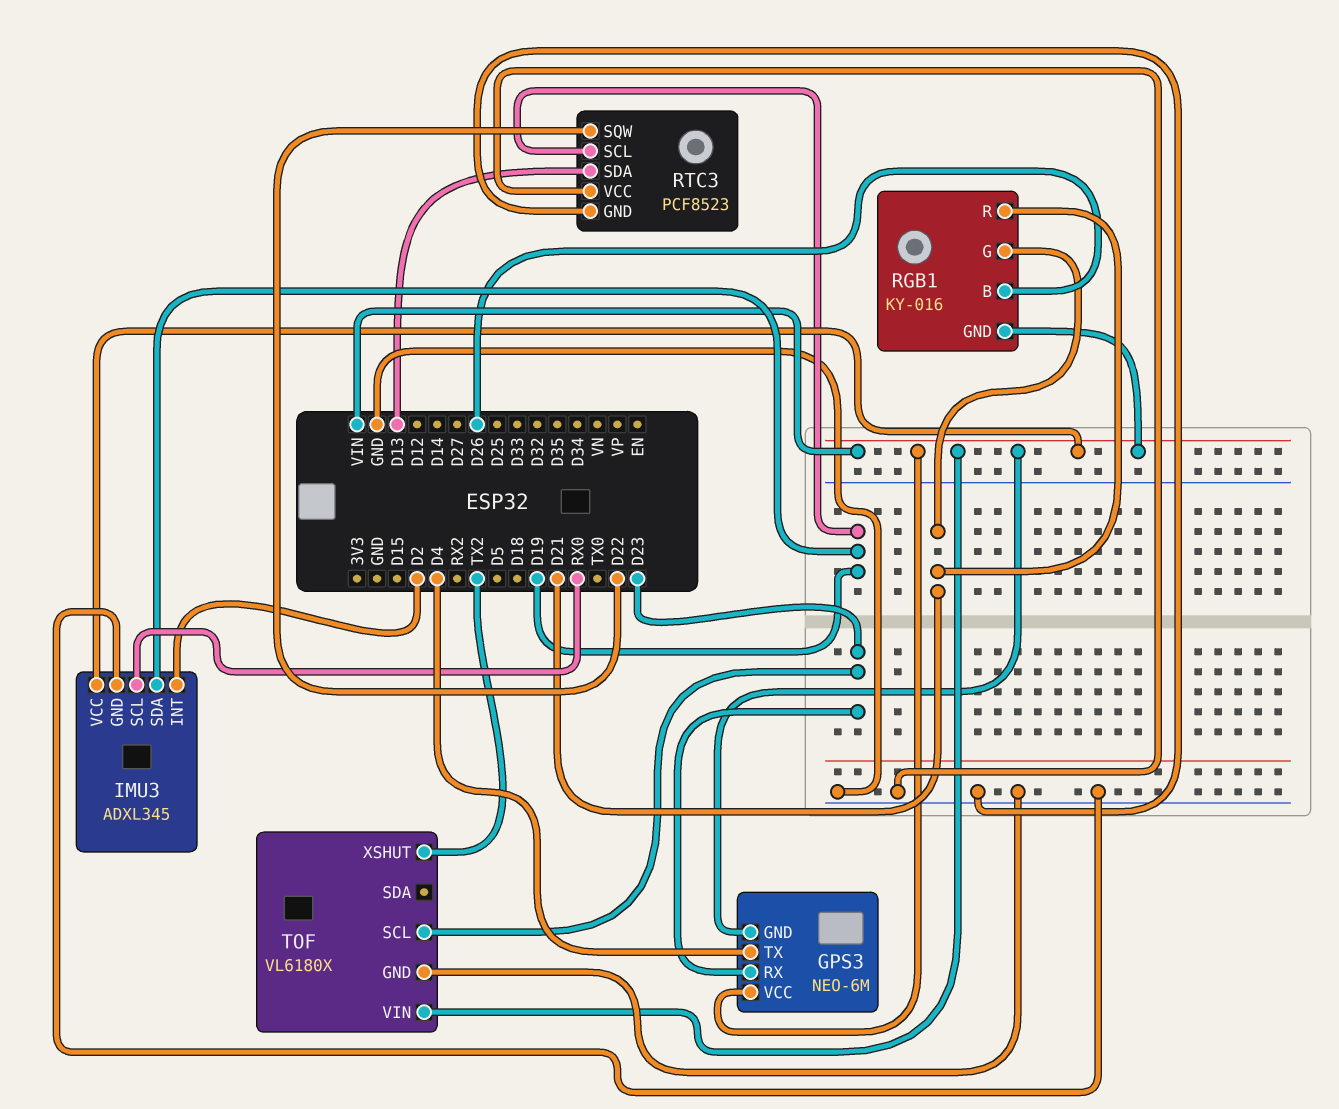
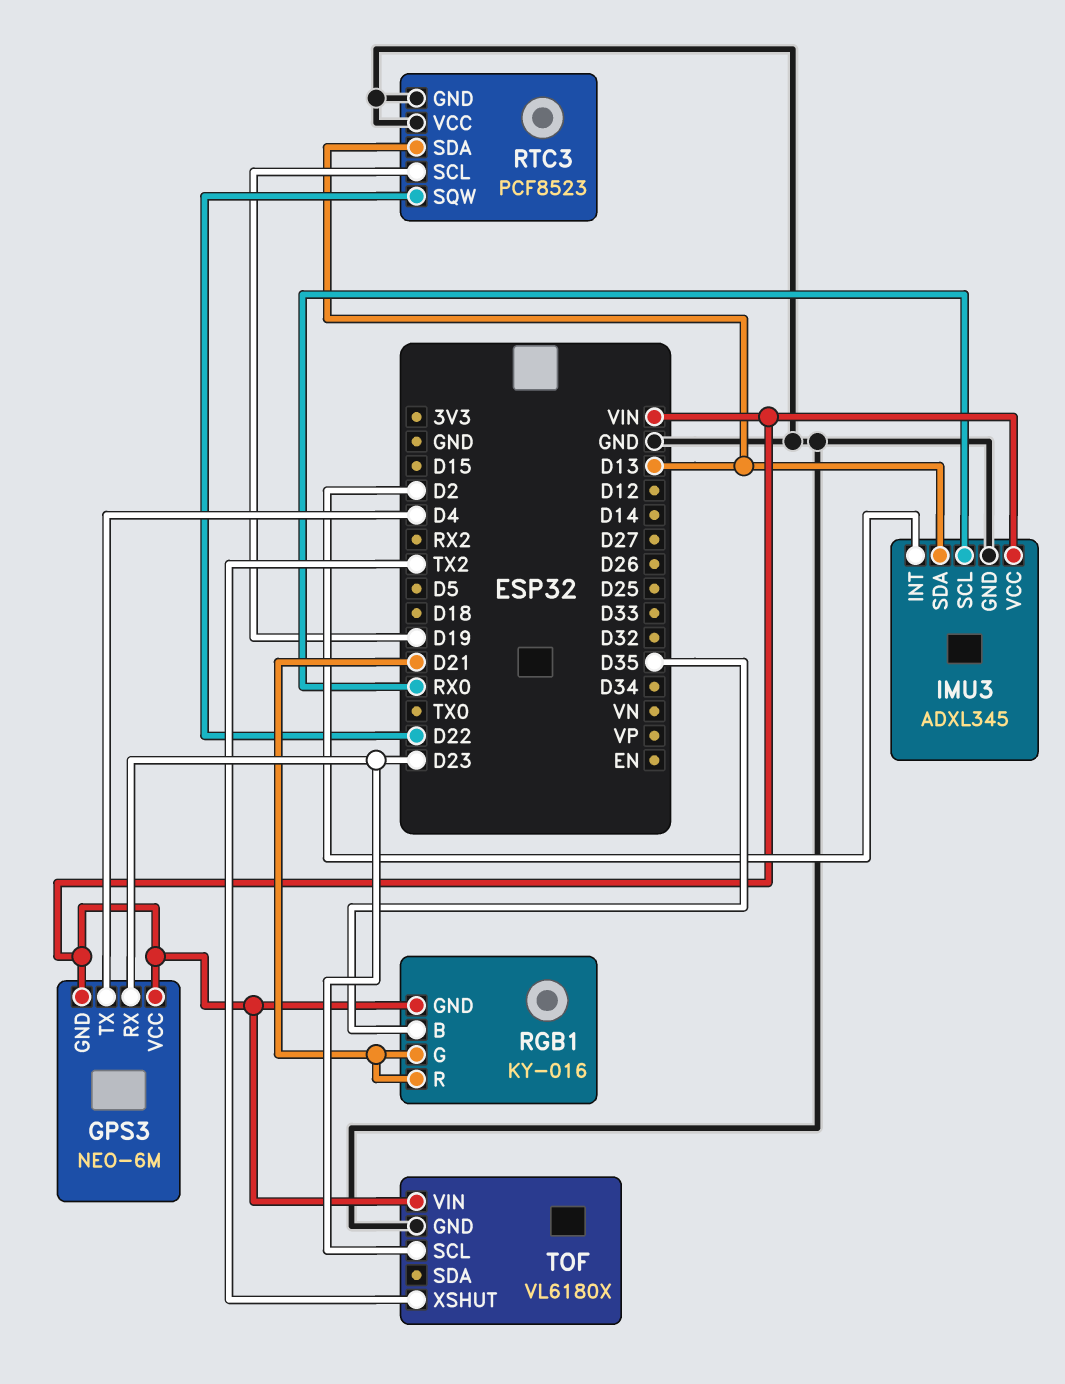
IMU3 pin SDA: D19 -> D13
RGB1 pin B: D26 -> D35

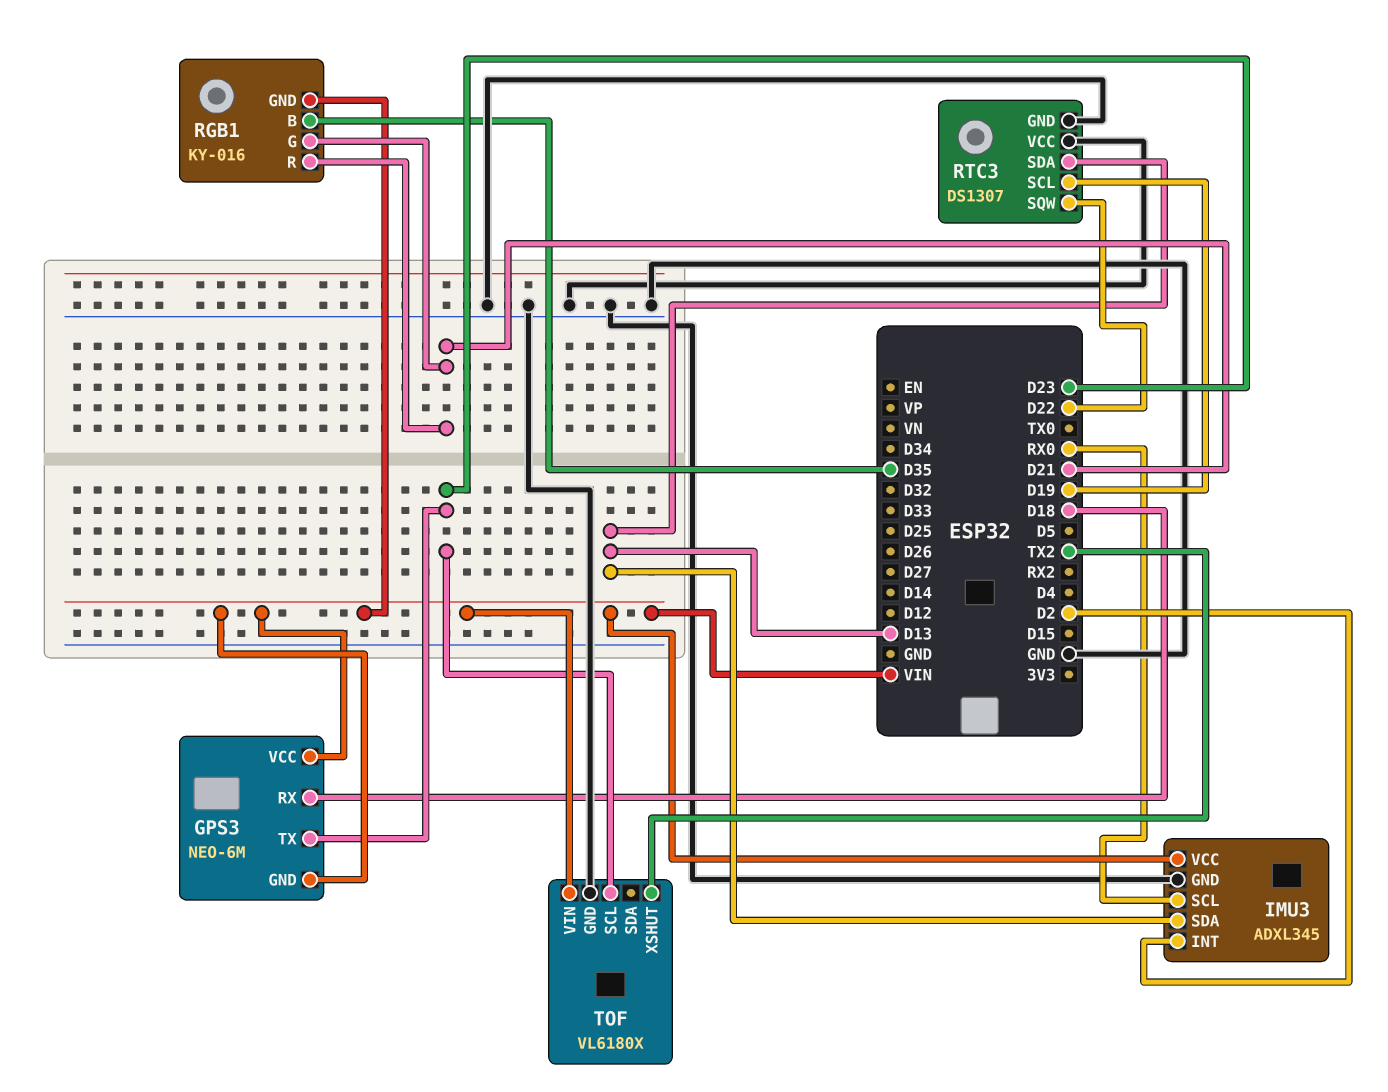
GPS3 pin RX: D23 -> D18
GPS3 pin TX: D4 -> D23
RTC3: PCF8523 -> DS1307

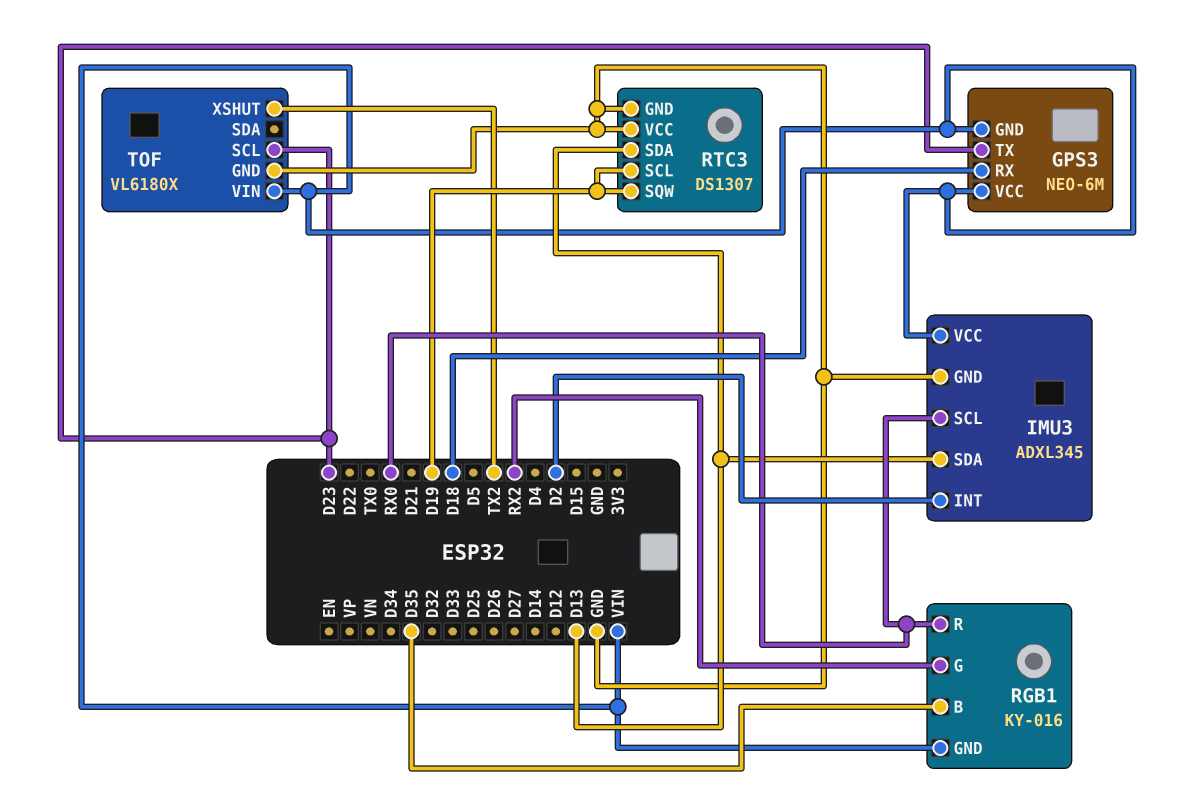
RGB1 pin G: D21 -> RX2
RGB1 pin R: D21 -> RX0
RTC3 pin SQW: D22 -> D19

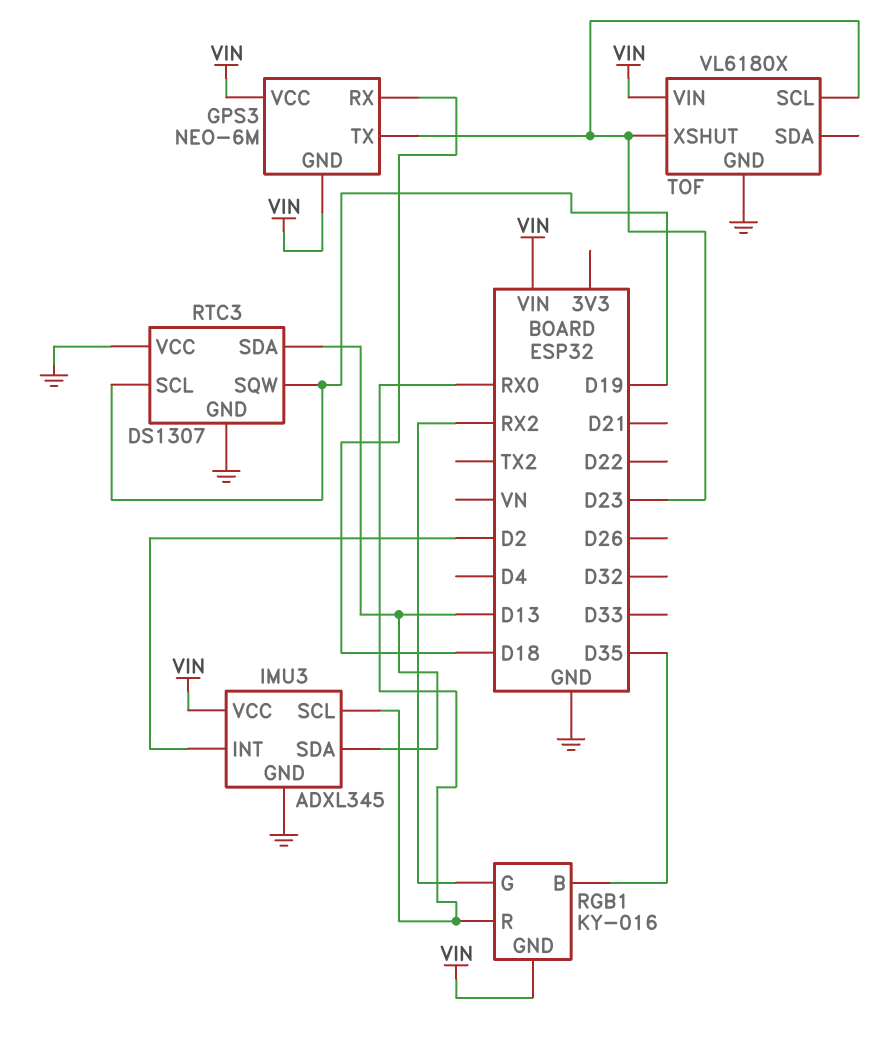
TOF pin XSHUT: TX2 -> D23

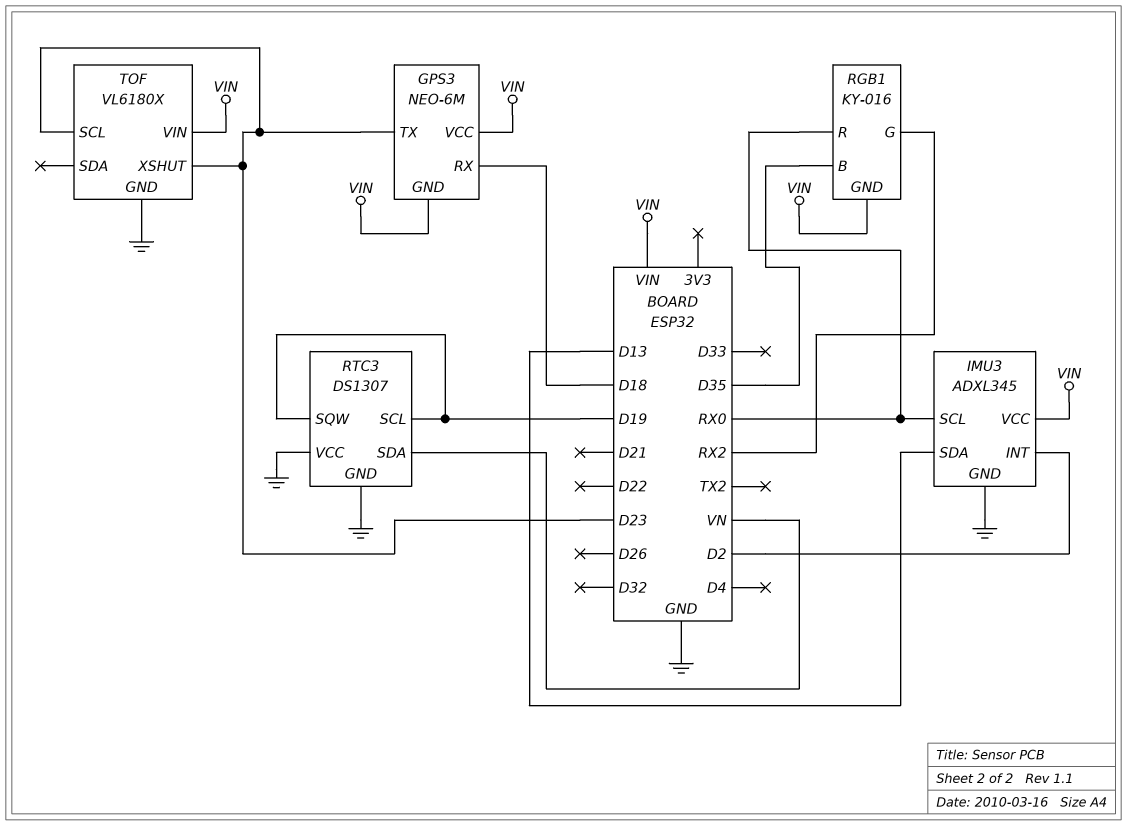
RTC3 pin SDA: D13 -> VN

